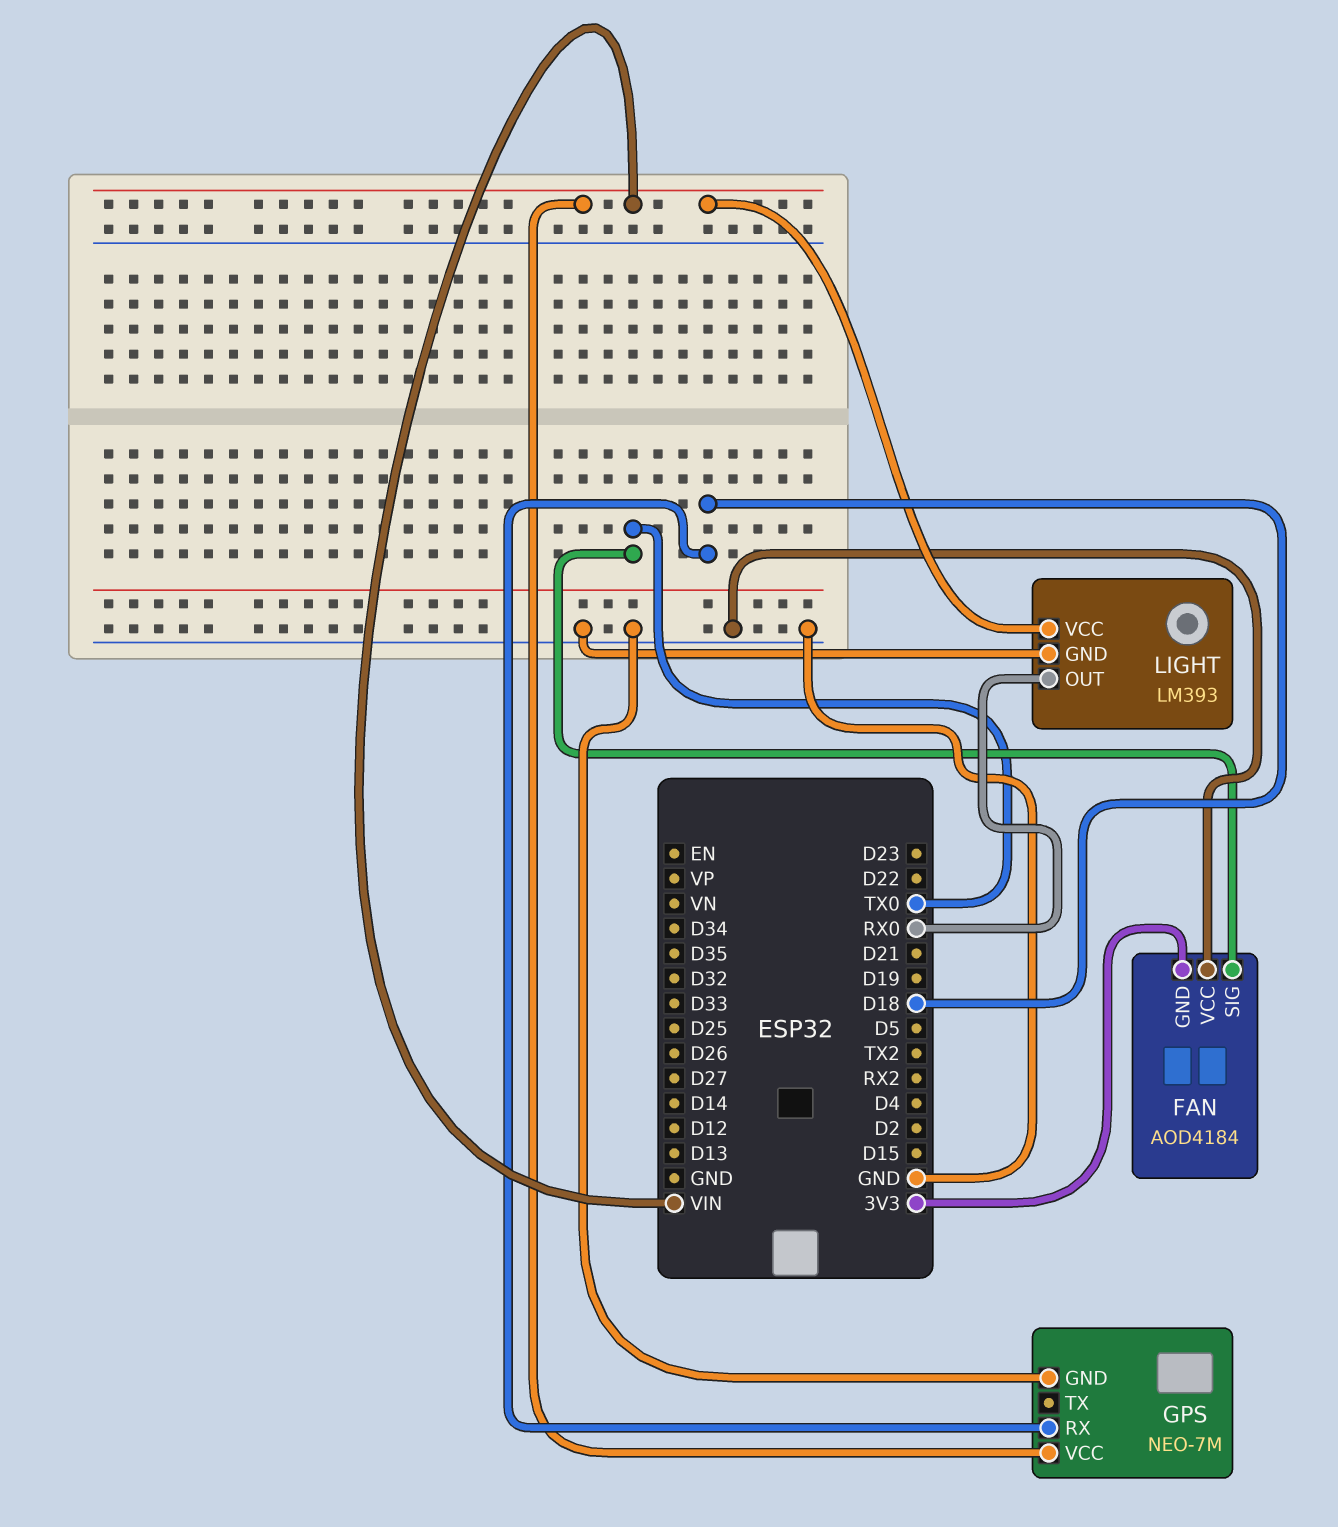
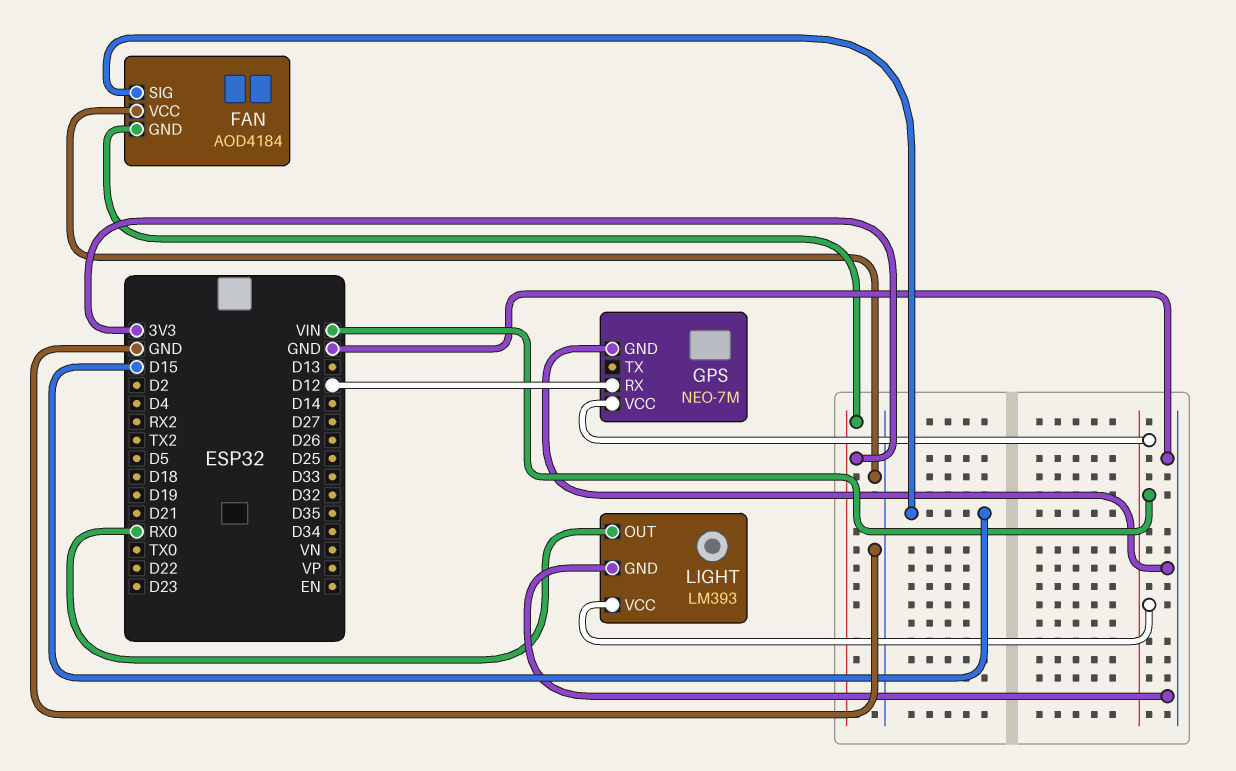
FAN pin SIG: TX0 -> D15
GPS pin RX: D18 -> D12

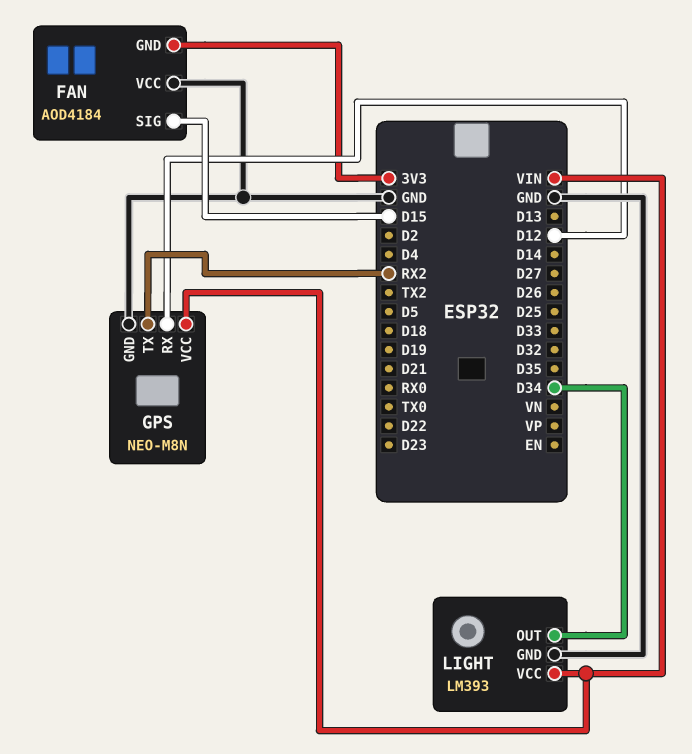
GPS: NEO-7M -> NEO-M8N
GPS pin TX: none -> RX2
LIGHT pin OUT: RX0 -> D34

